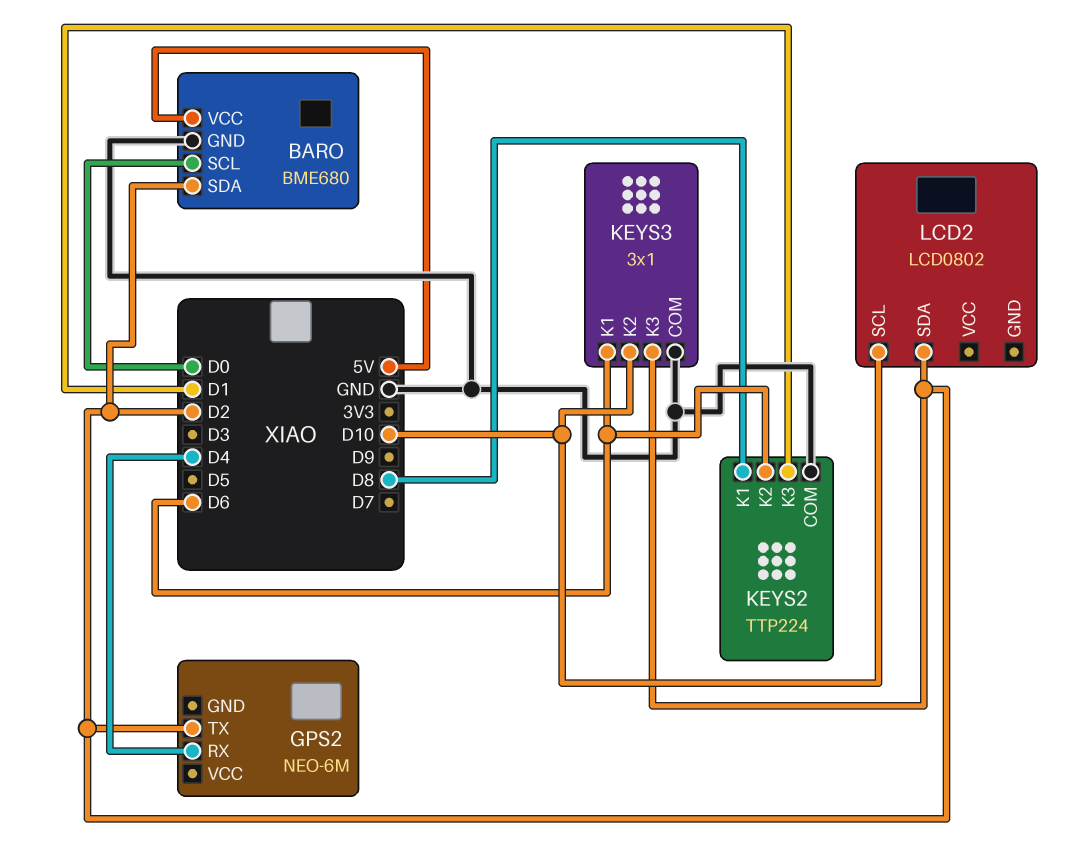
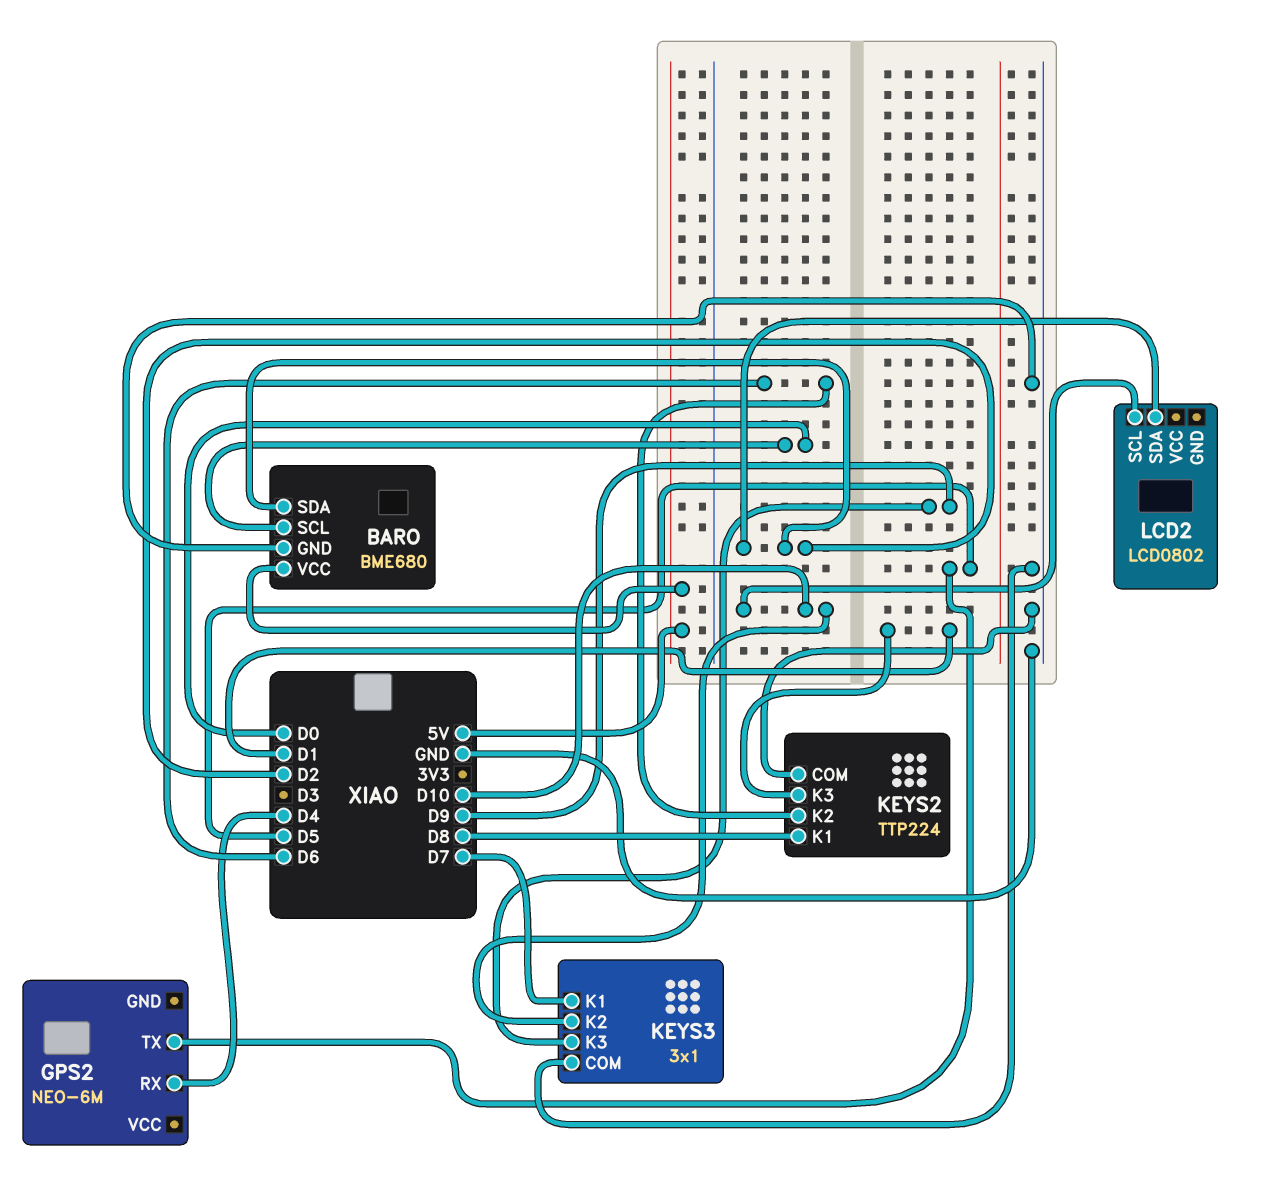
GPS2 pin TX: D2 -> D5
KEYS3 pin K1: D6 -> D7
KEYS3 pin K3: D2 -> D9

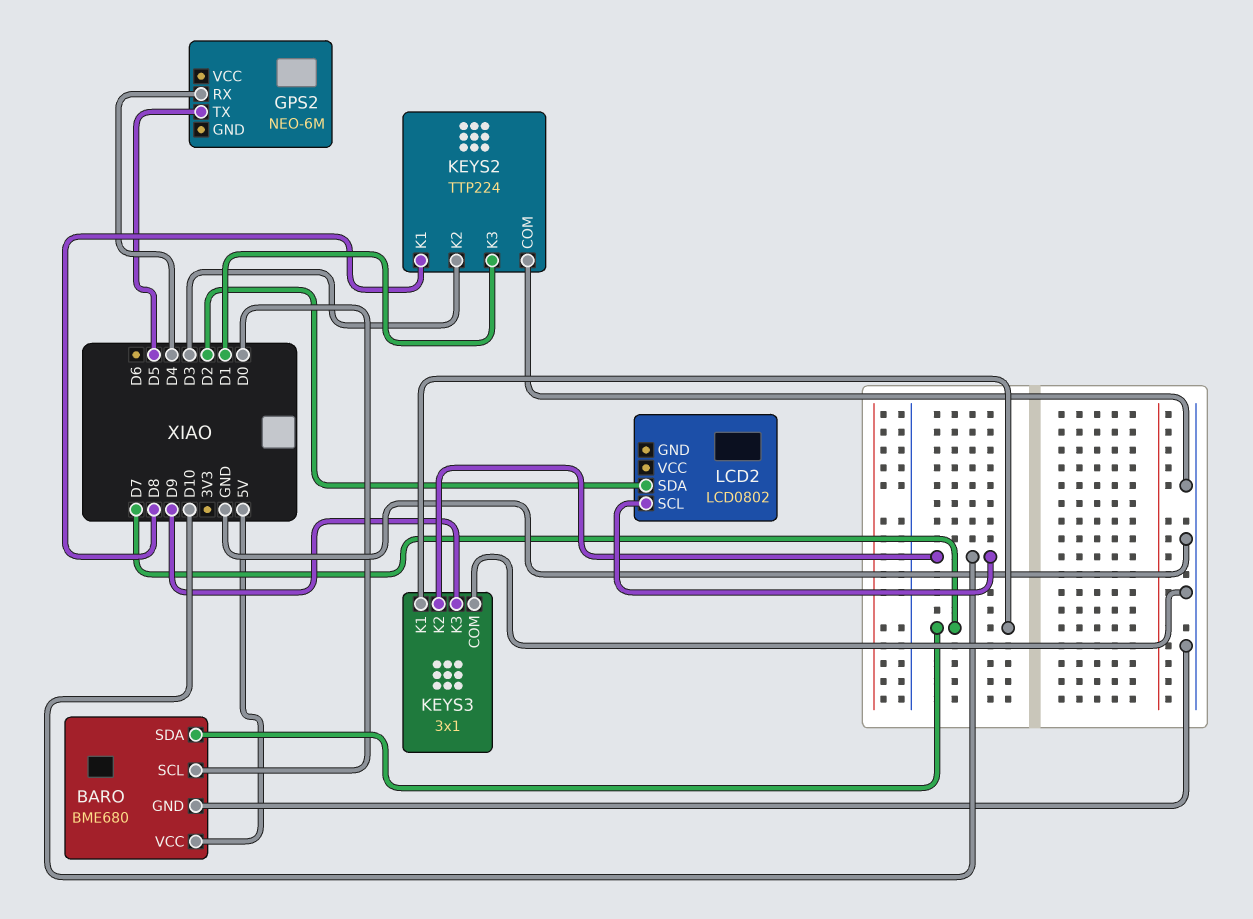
BARO pin SDA: D2 -> D7
KEYS2 pin K2: D6 -> D3

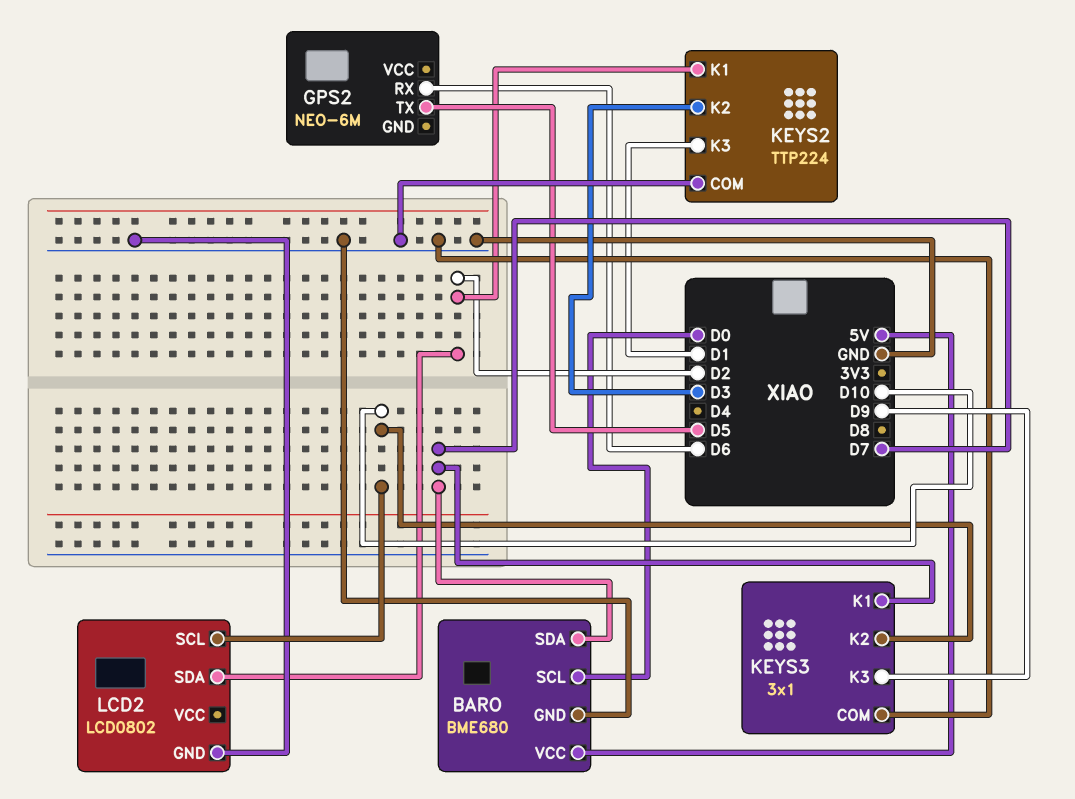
GPS2 pin RX: D4 -> D6
KEYS2 pin K1: D8 -> D2
LCD2 pin GND: none -> GND

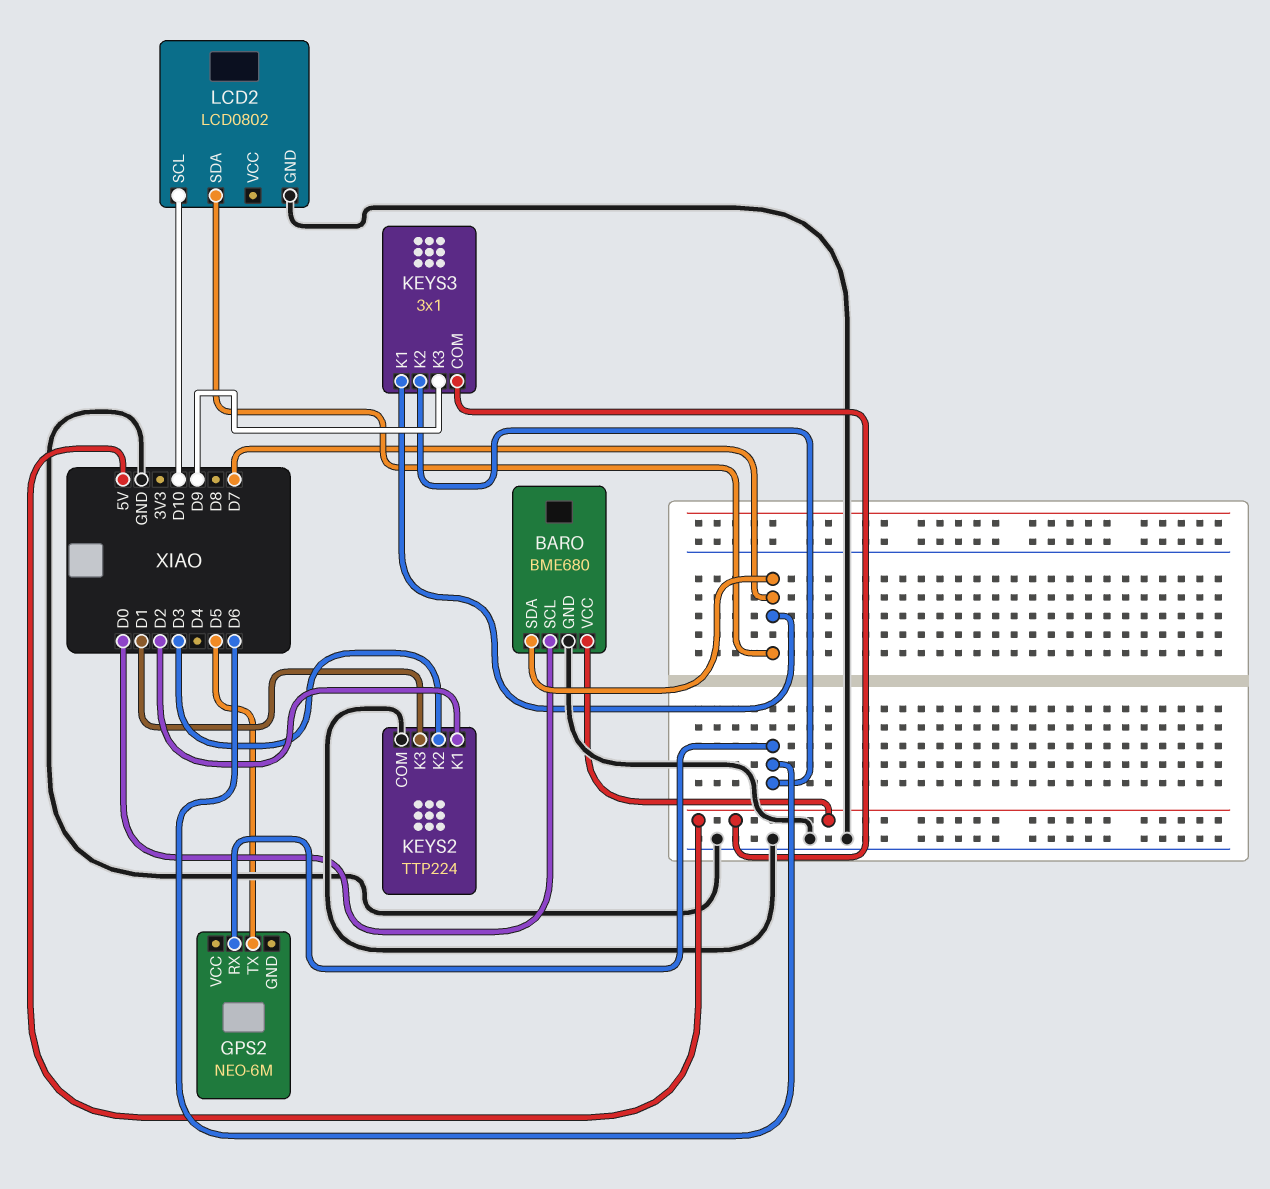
KEYS3 pin COM: GND -> 5V
KEYS3 pin K2: D10 -> D6
LCD2 pin SDA: D2 -> D7

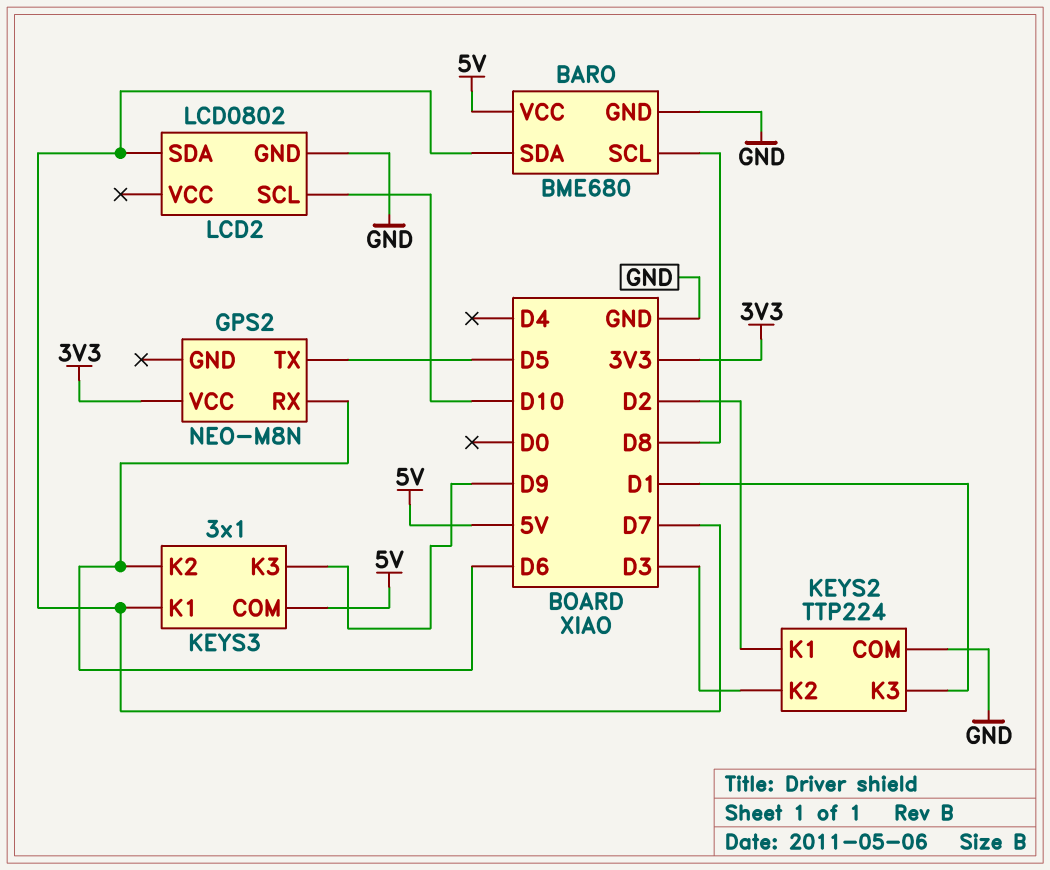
BARO pin SCL: D0 -> D8
GPS2: NEO-6M -> NEO-M8N
GPS2 pin VCC: none -> 3V3

